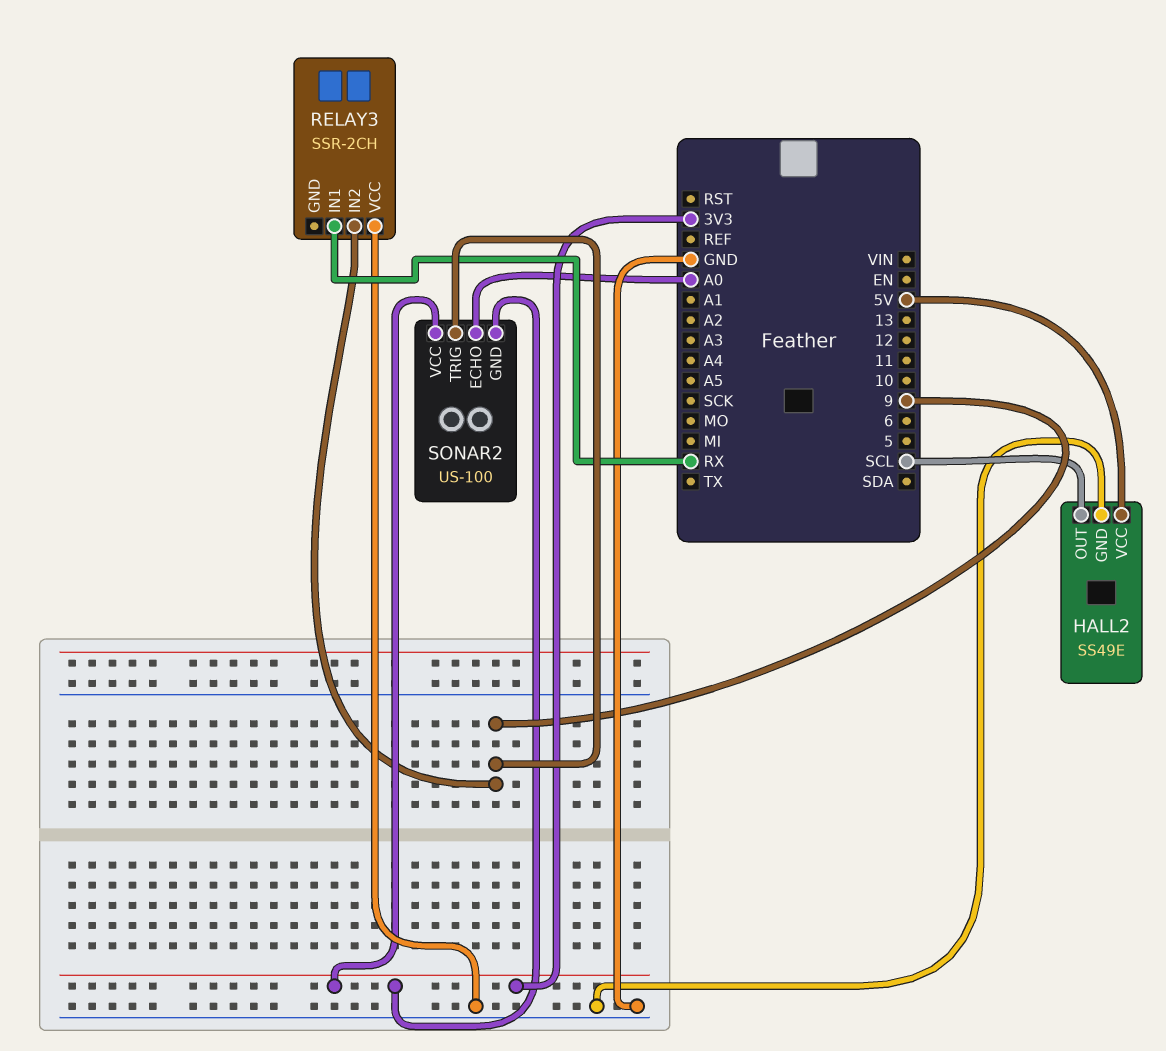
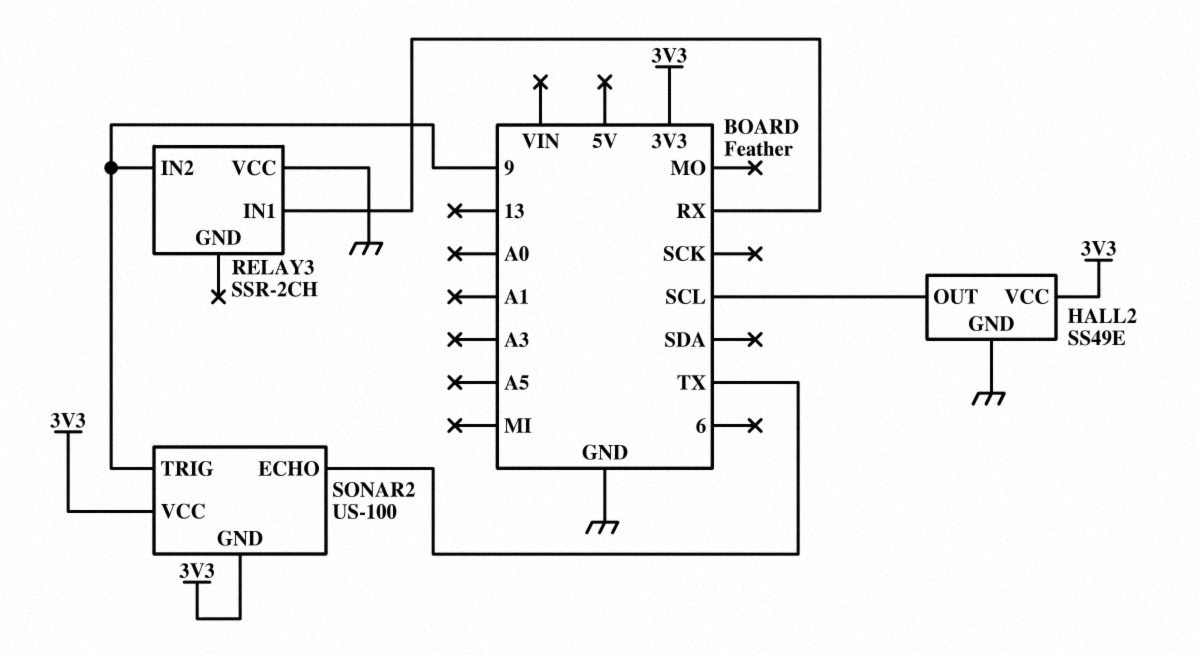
HALL2 pin VCC: 5V -> 3V3
SONAR2 pin ECHO: A0 -> TX

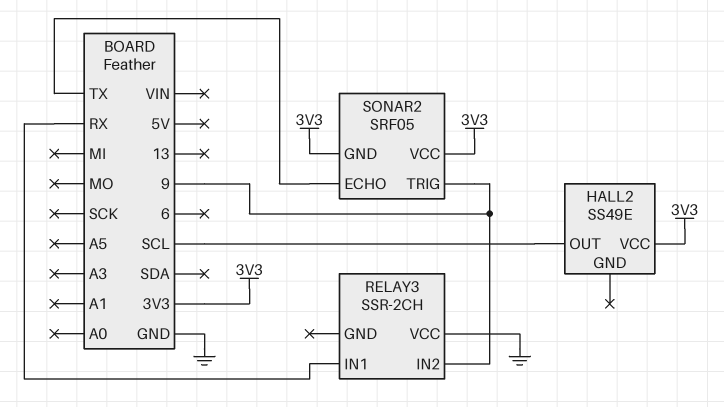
HALL2 pin GND: GND -> none
SONAR2: US-100 -> SRF05

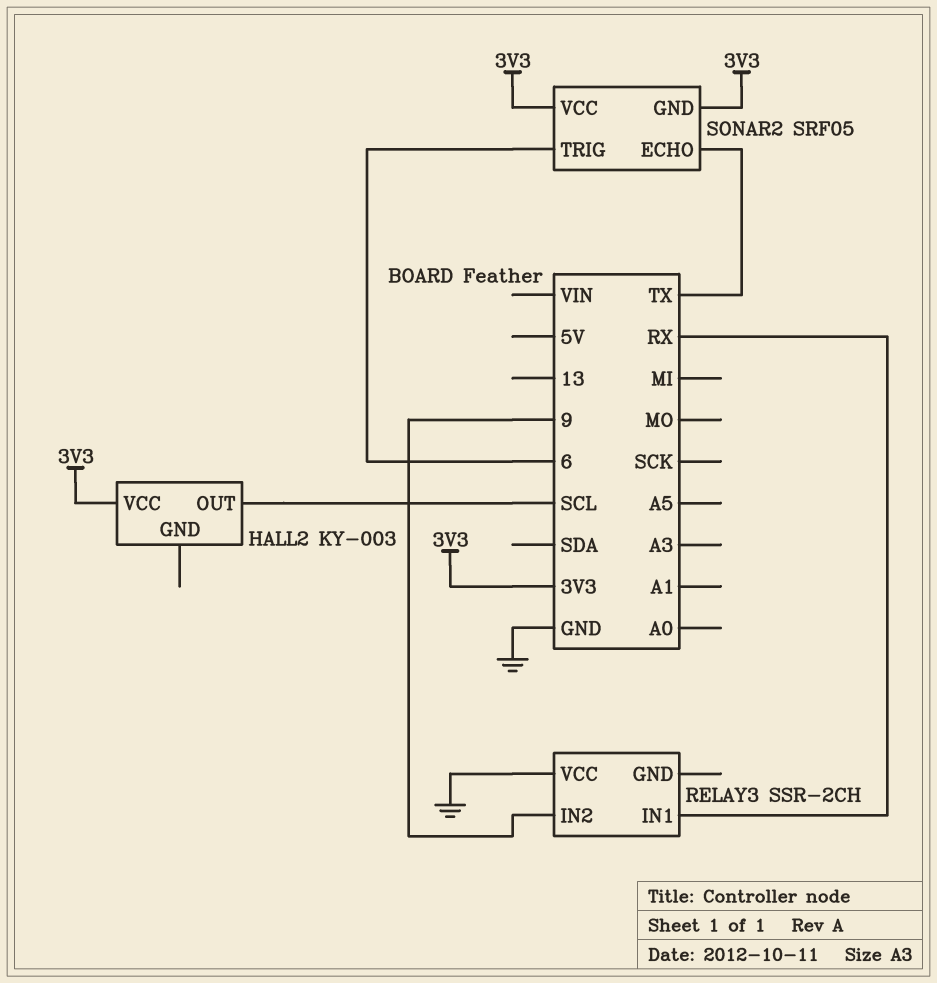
HALL2: SS49E -> KY-003
SONAR2 pin TRIG: 9 -> 6

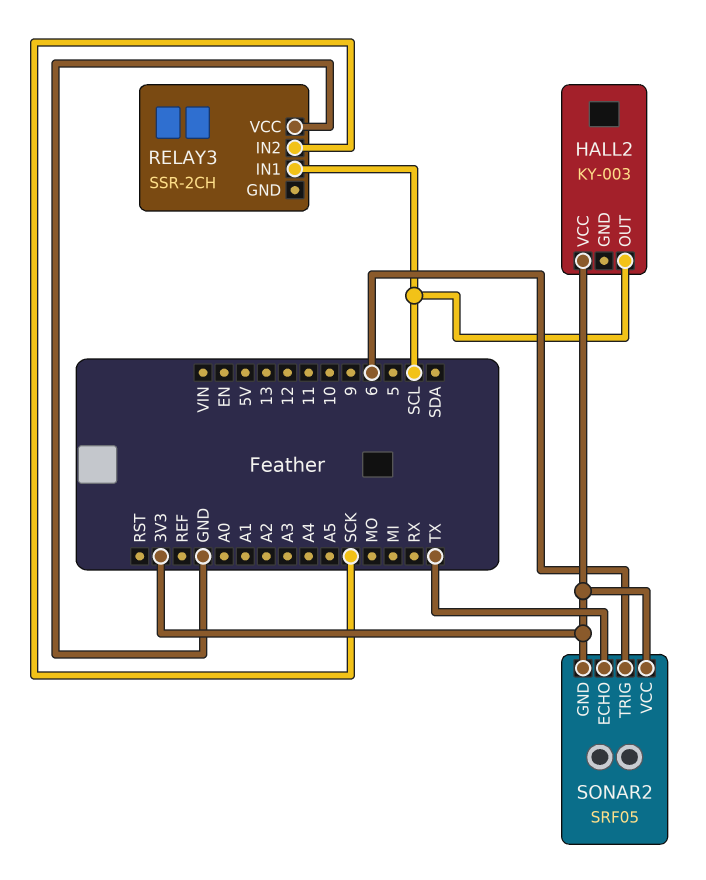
RELAY3 pin IN1: RX -> SCL
RELAY3 pin IN2: 9 -> SCK

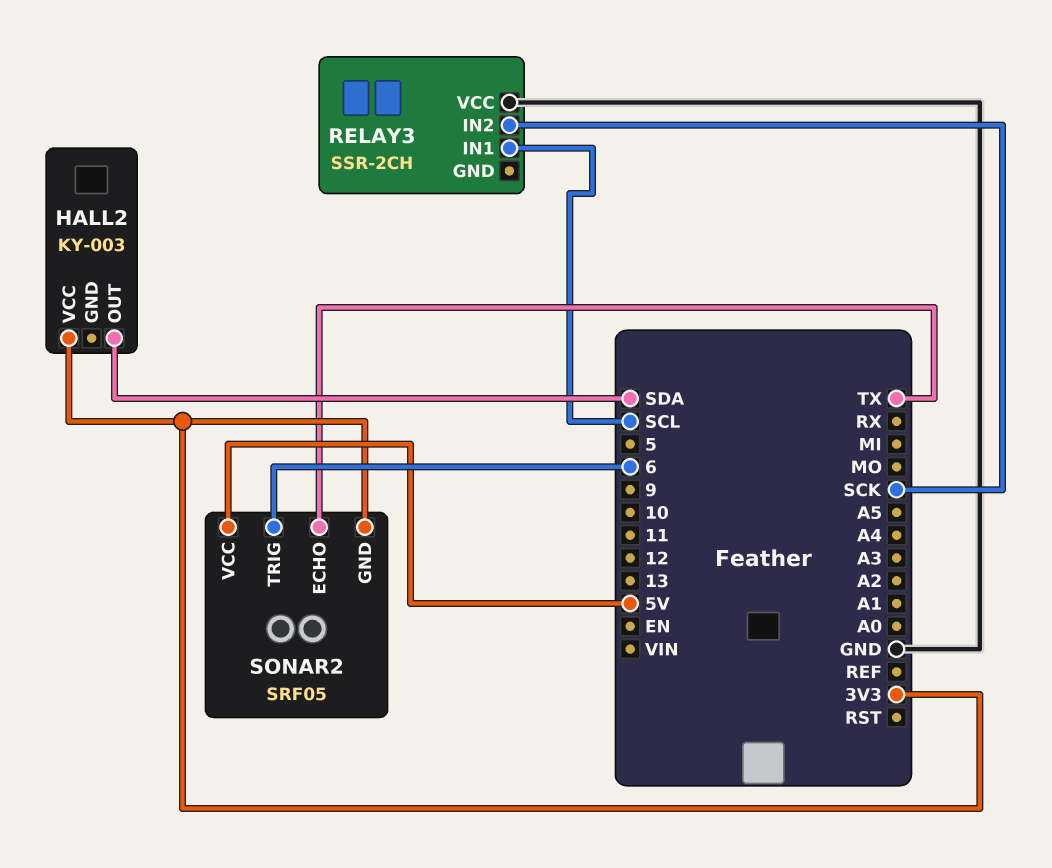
HALL2 pin OUT: SCL -> SDA
SONAR2 pin VCC: 3V3 -> 5V

